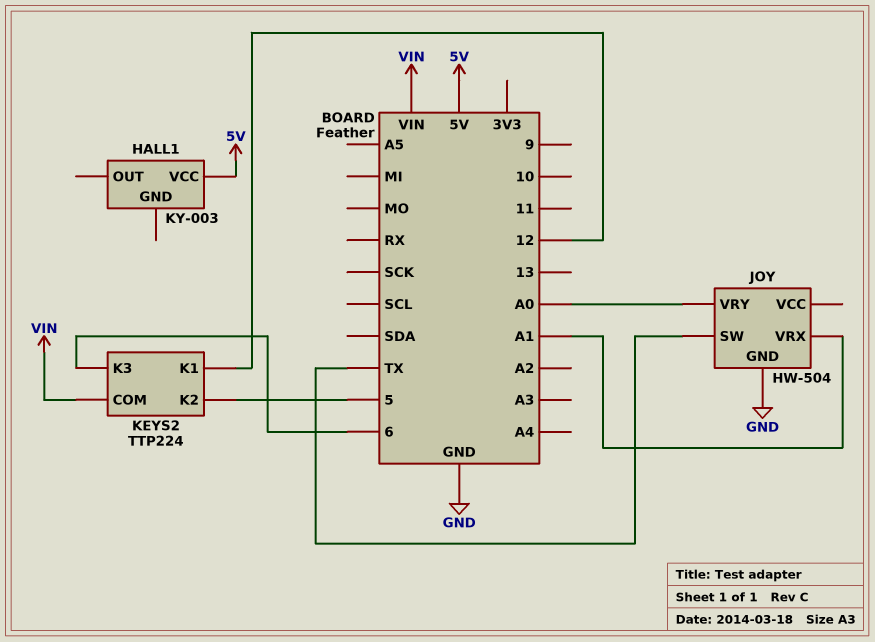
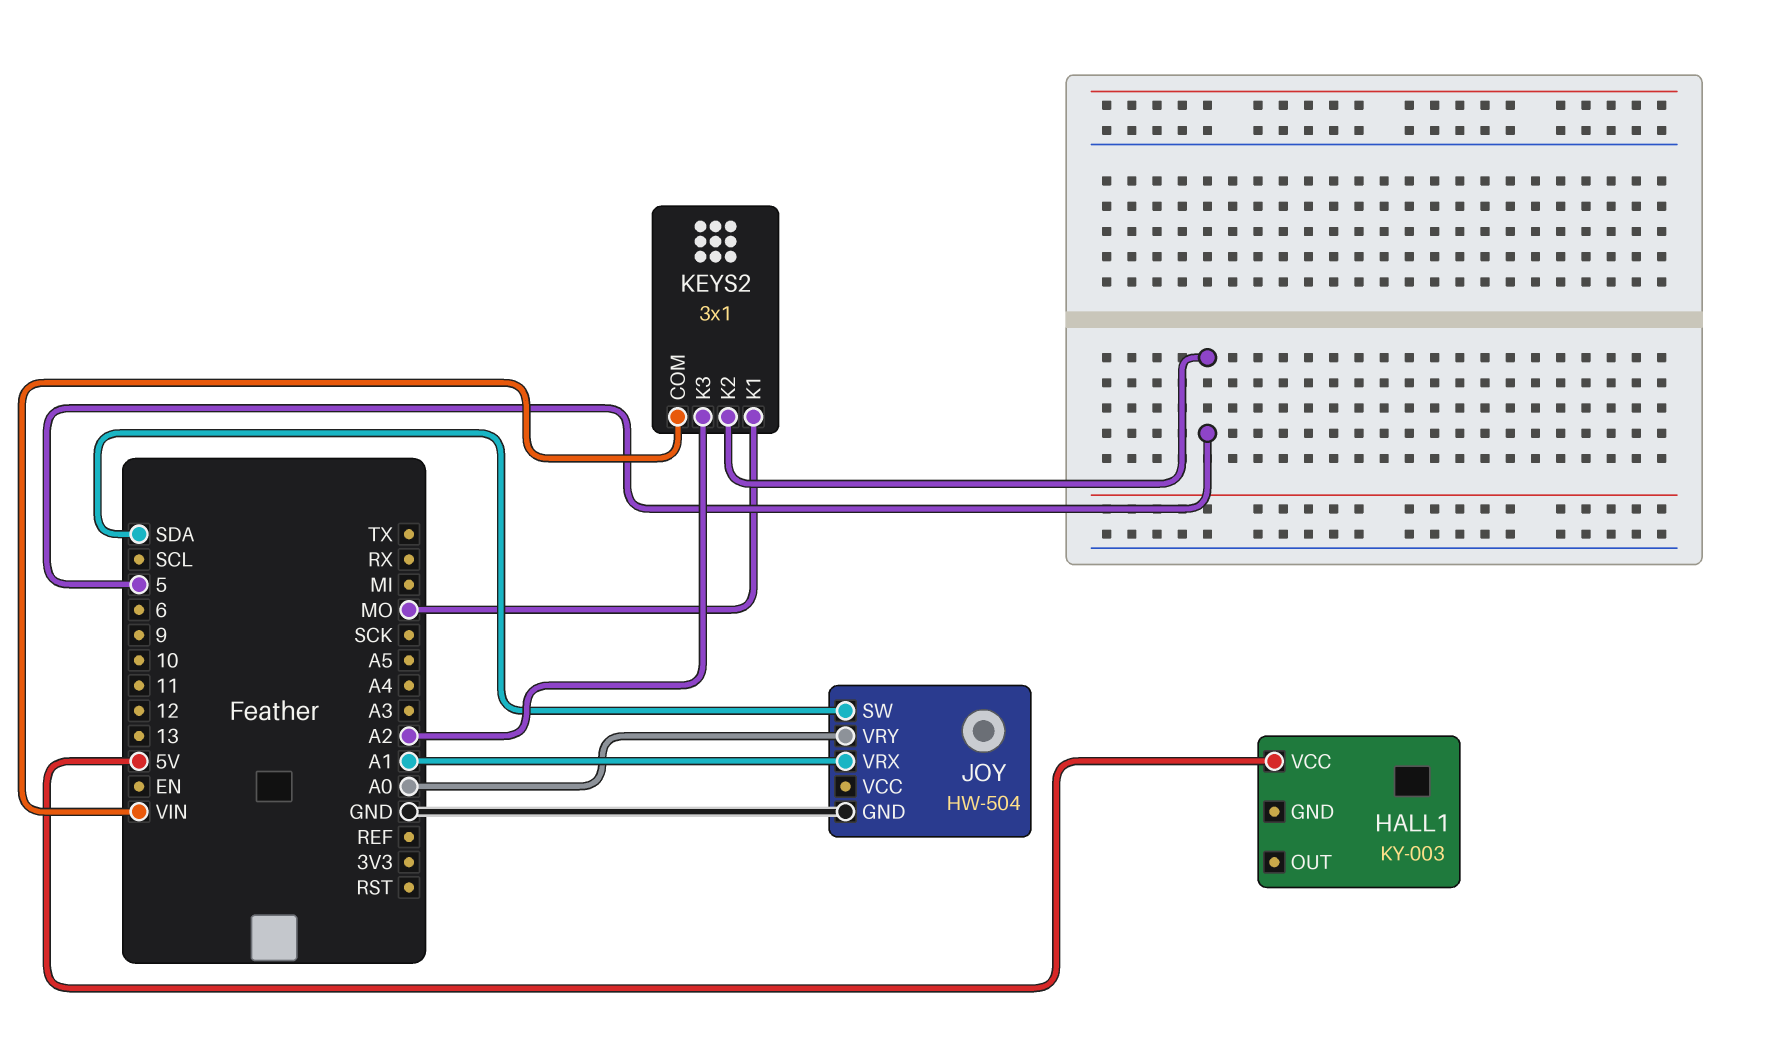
JOY pin SW: TX -> SDA
KEYS2: TTP224 -> 3x1
KEYS2 pin K1: 12 -> MO
KEYS2 pin K3: 6 -> A2

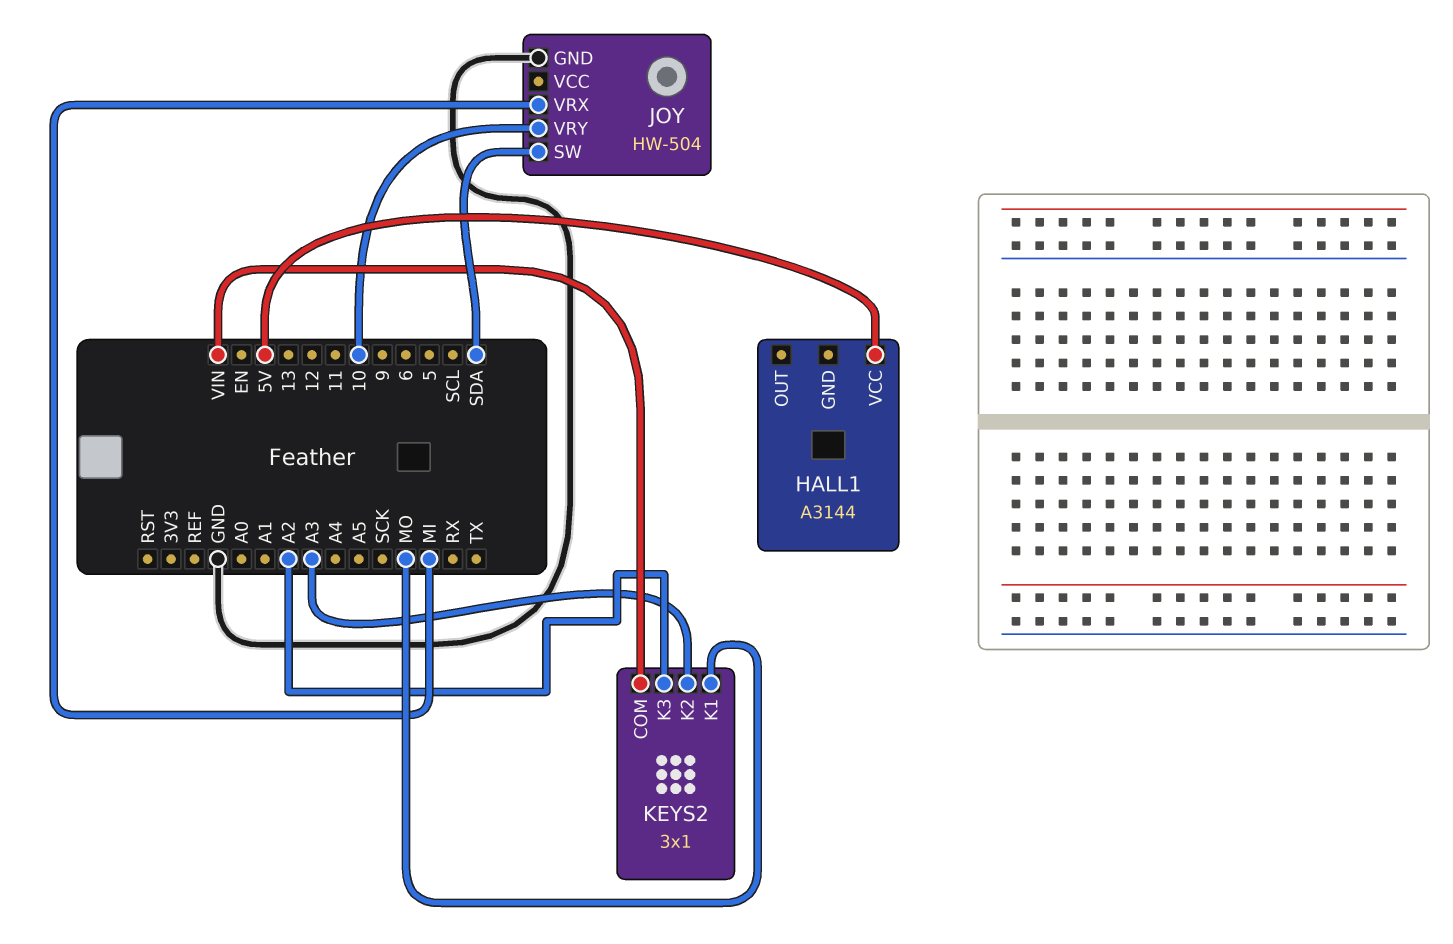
HALL1: KY-003 -> A3144
JOY pin VRX: A1 -> MI
JOY pin VRY: A0 -> 10
KEYS2 pin K2: 5 -> A3

